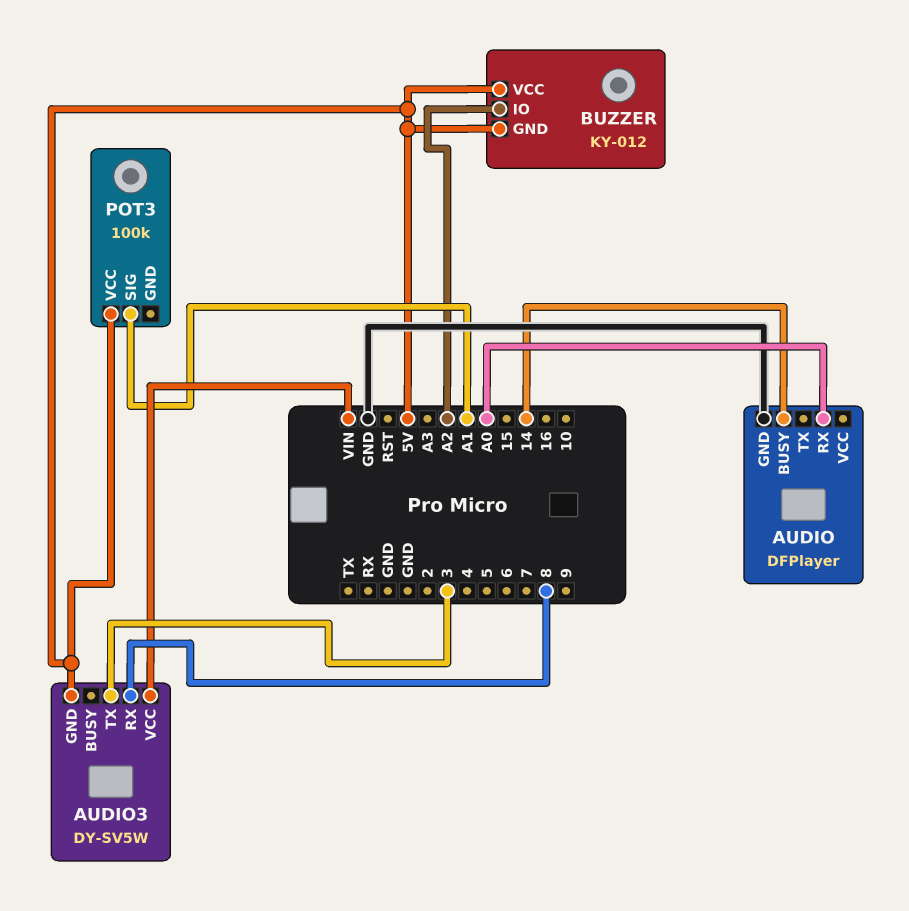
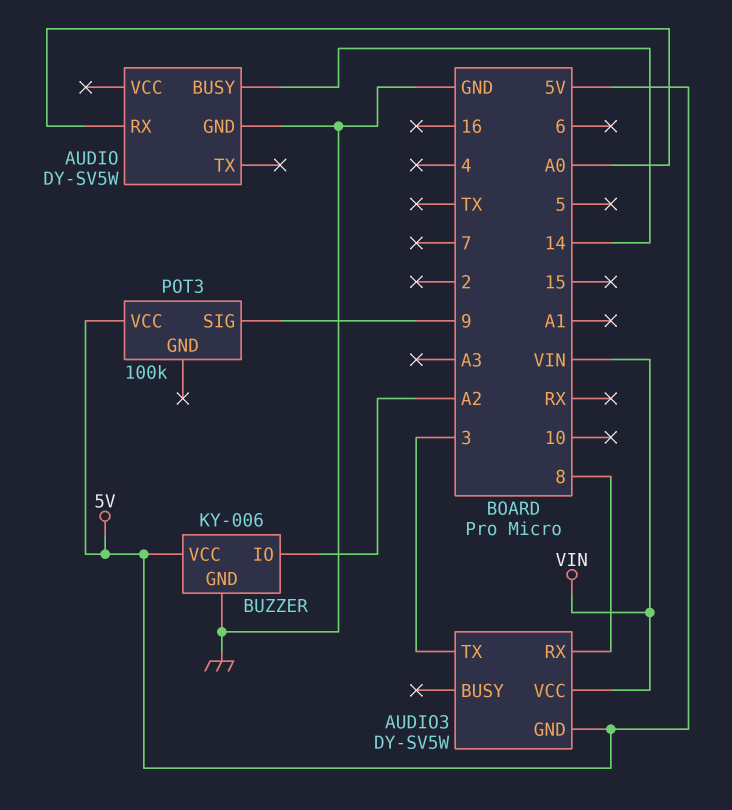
AUDIO: DFPlayer -> DY-SV5W
BUZZER: KY-012 -> KY-006
BUZZER pin GND: 5V -> GND
POT3 pin SIG: A1 -> 9

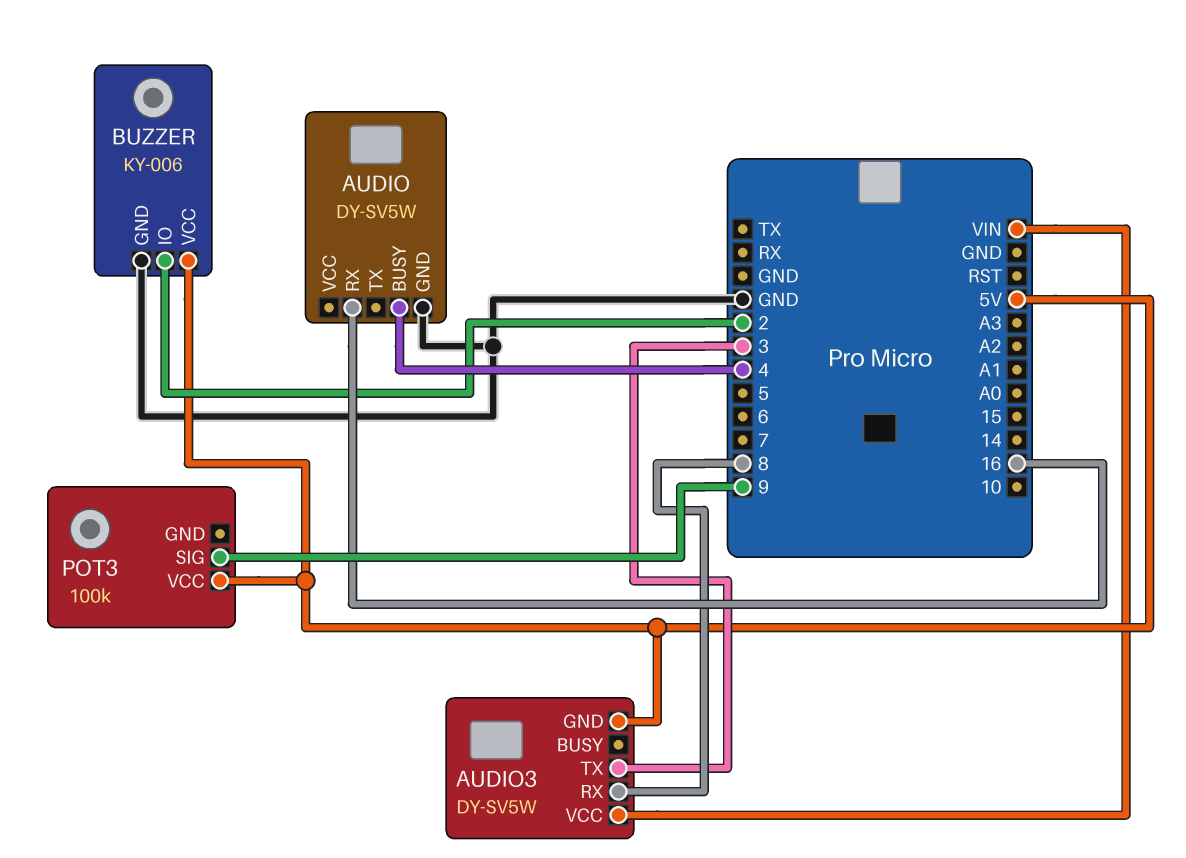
AUDIO pin BUSY: 14 -> 4
AUDIO pin RX: A0 -> 16
BUZZER pin IO: A2 -> 2

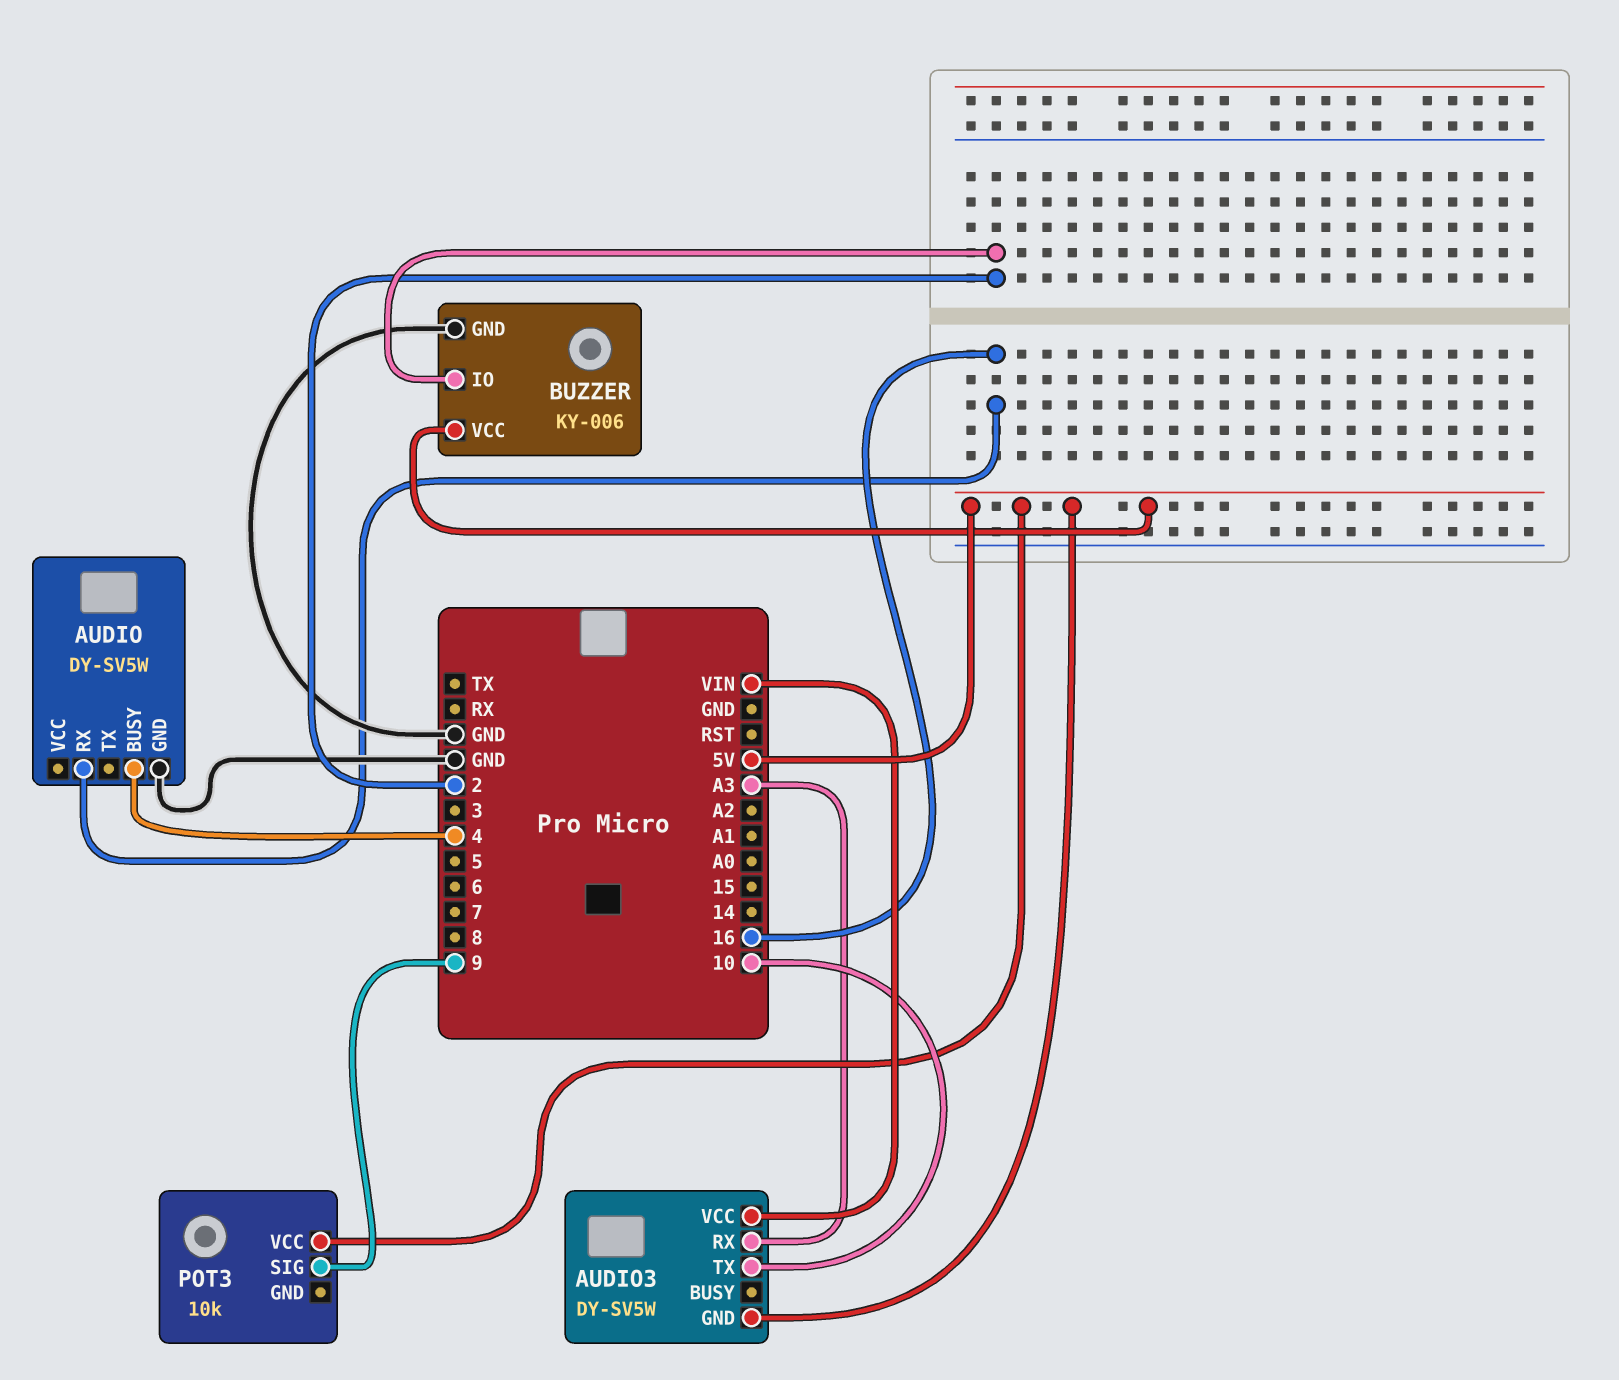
AUDIO3 pin RX: 8 -> A3
AUDIO3 pin TX: 3 -> 10
POT3: 100k -> 10k

